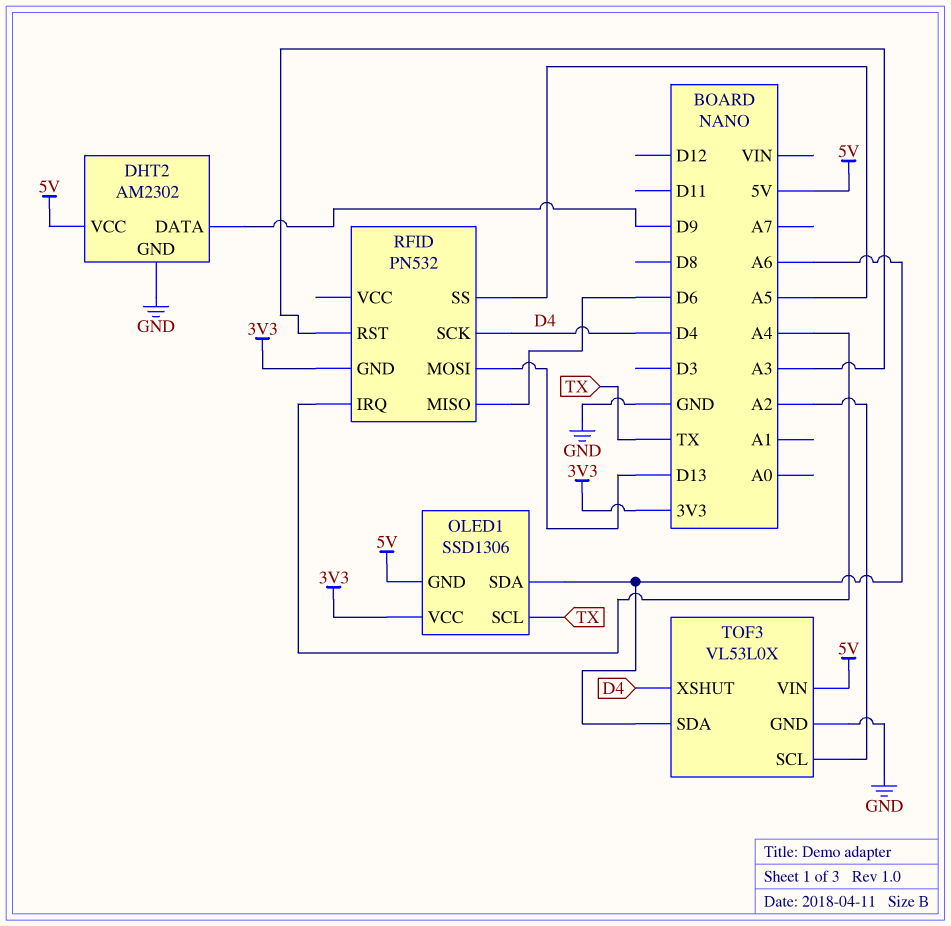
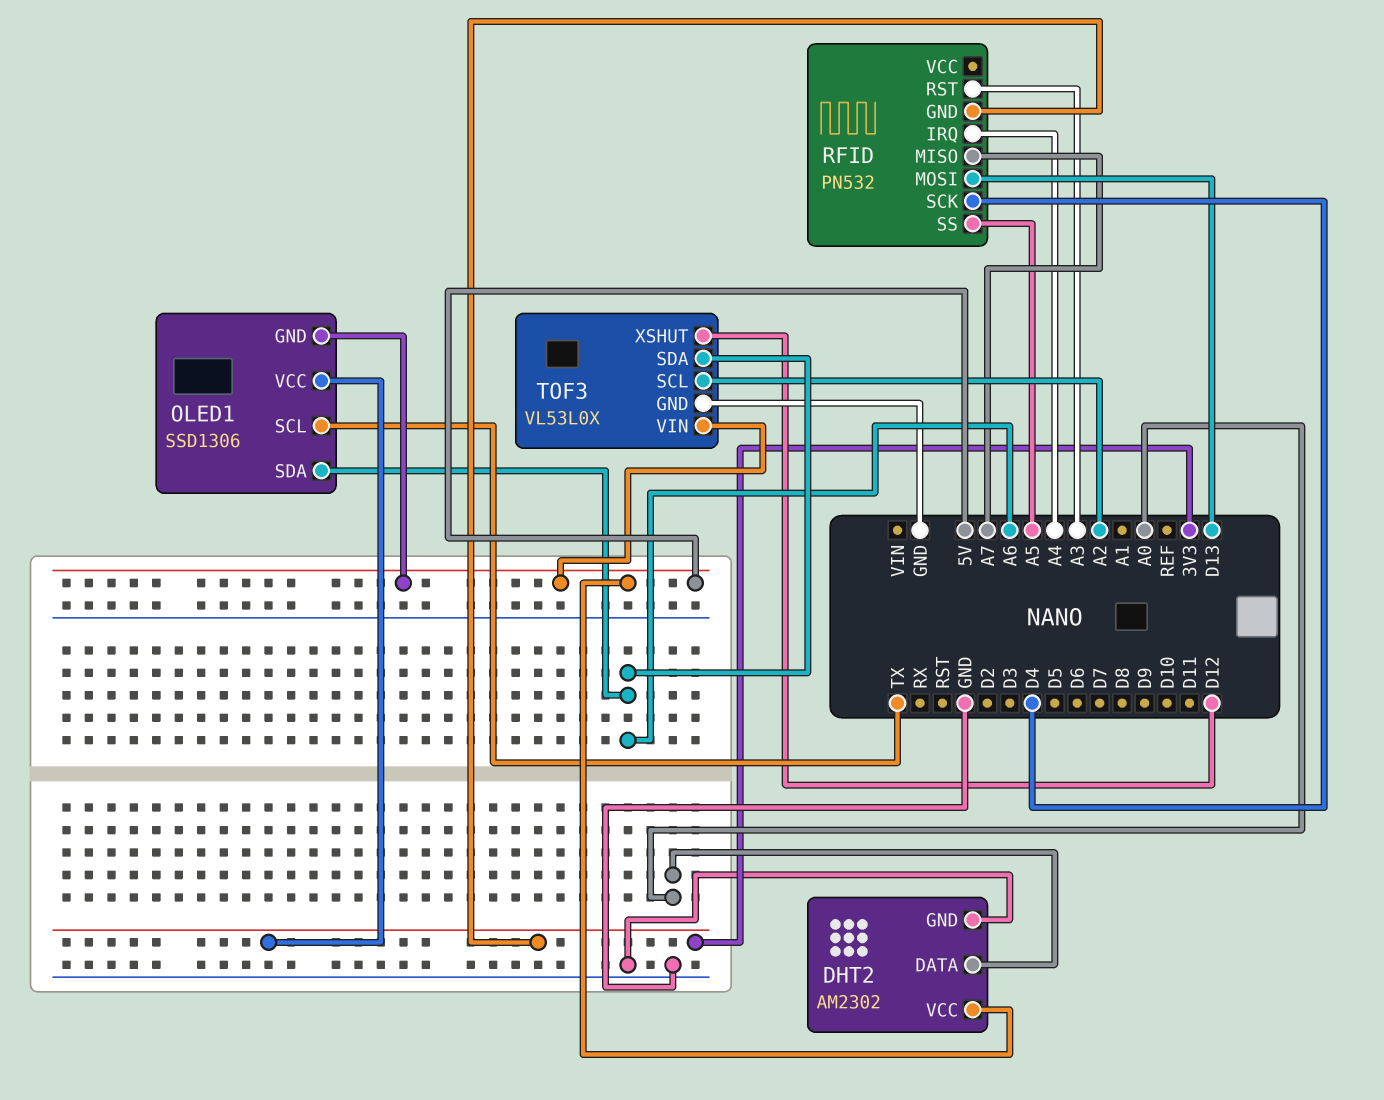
DHT2 pin DATA: D9 -> A0
RFID pin MISO: D6 -> A7
TOF3 pin XSHUT: D4 -> D12

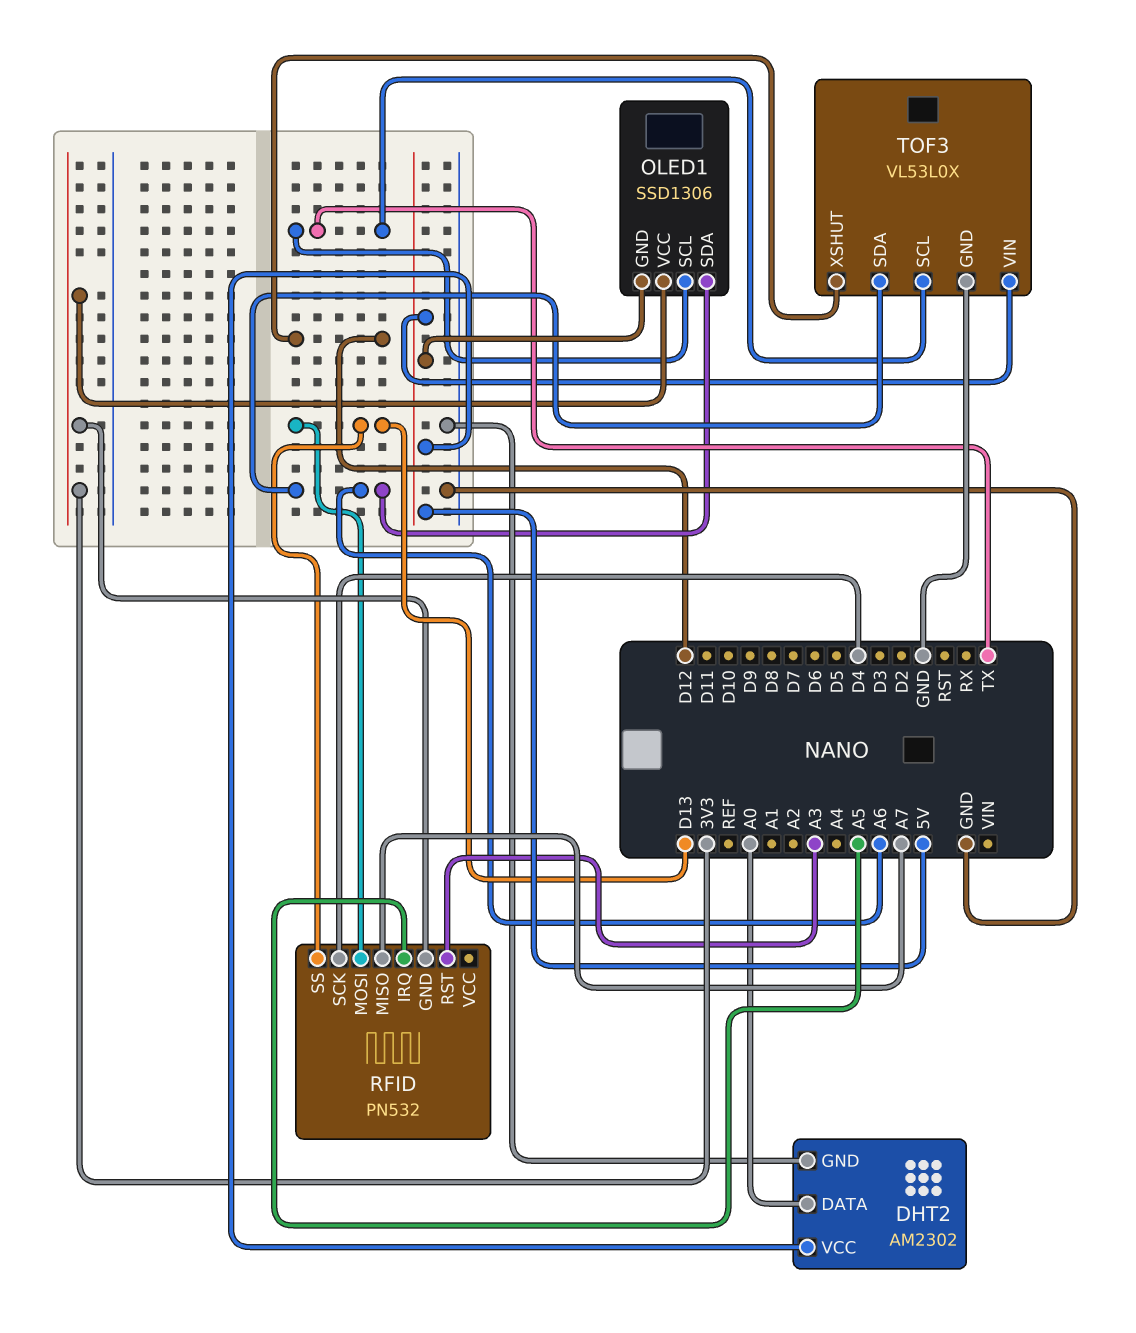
RFID pin IRQ: A4 -> A5
RFID pin SS: A5 -> D13
TOF3 pin SCL: A2 -> TX

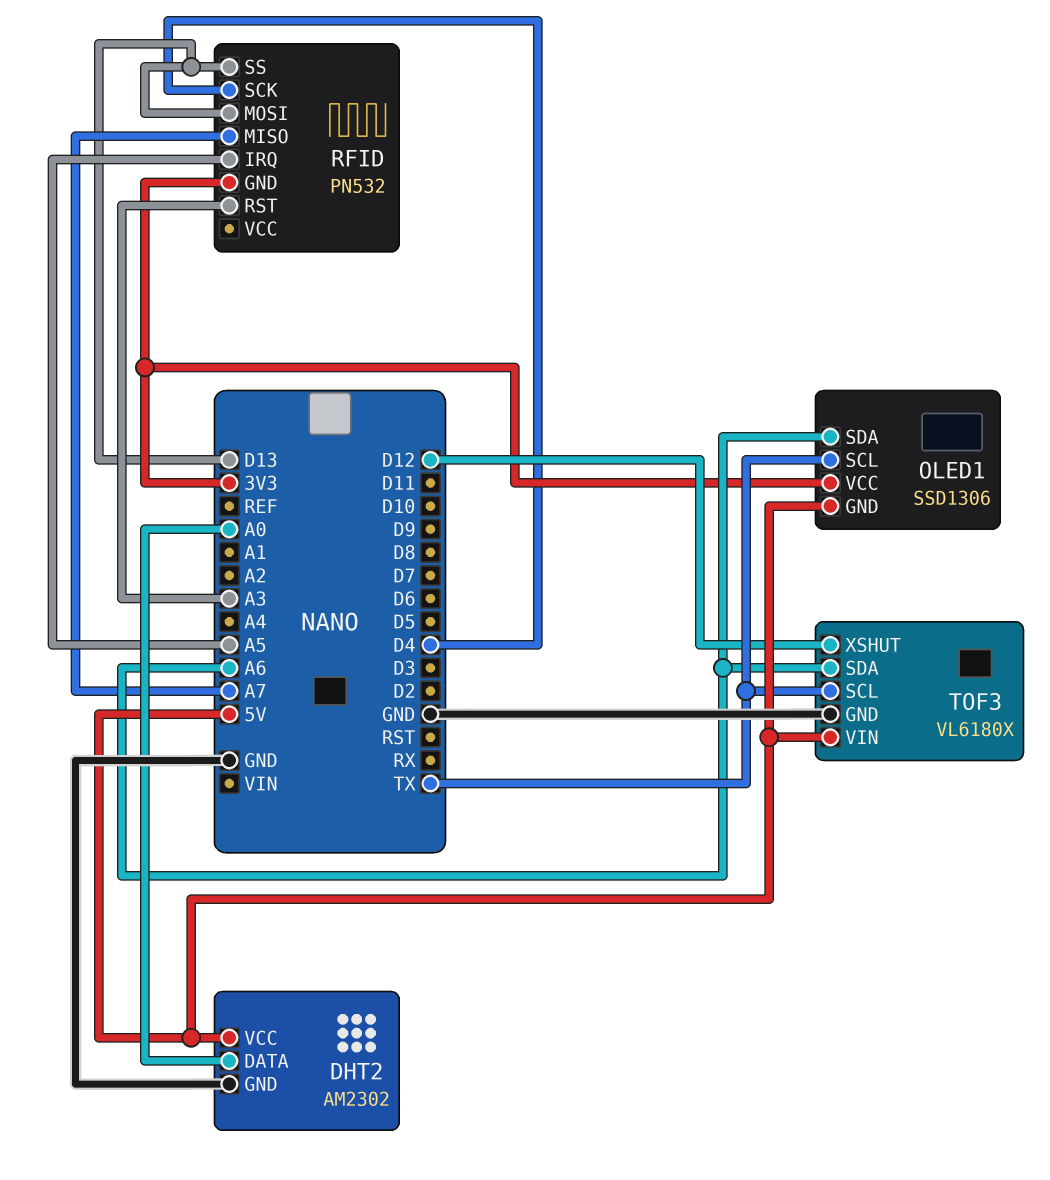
TOF3: VL53L0X -> VL6180X

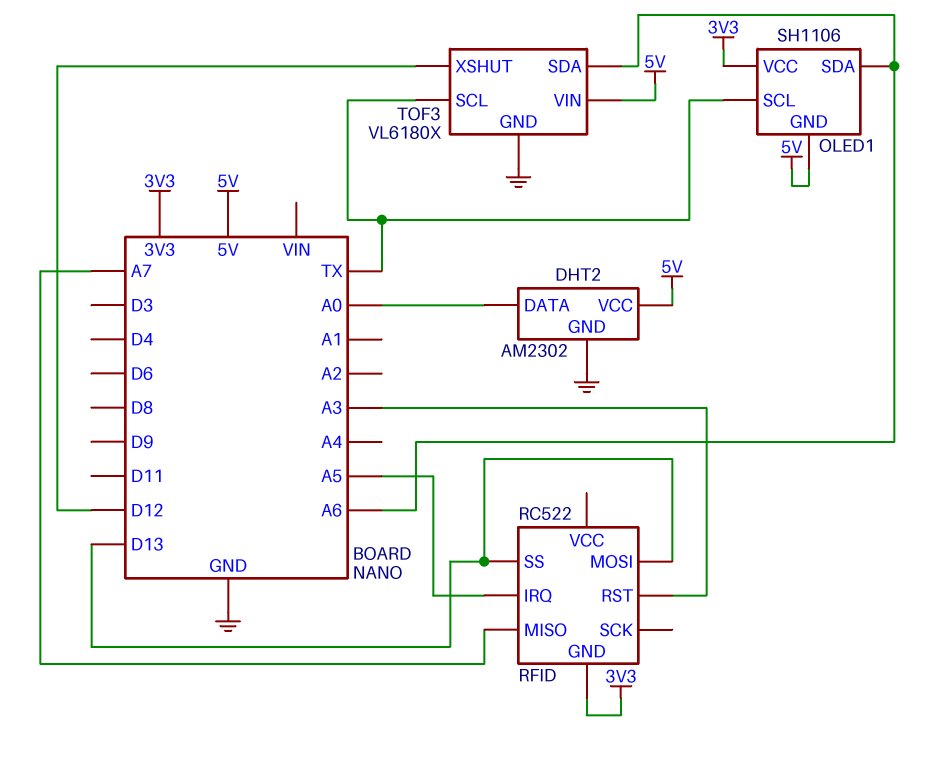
OLED1: SSD1306 -> SH1106
RFID: PN532 -> RC522
RFID pin SCK: D4 -> none

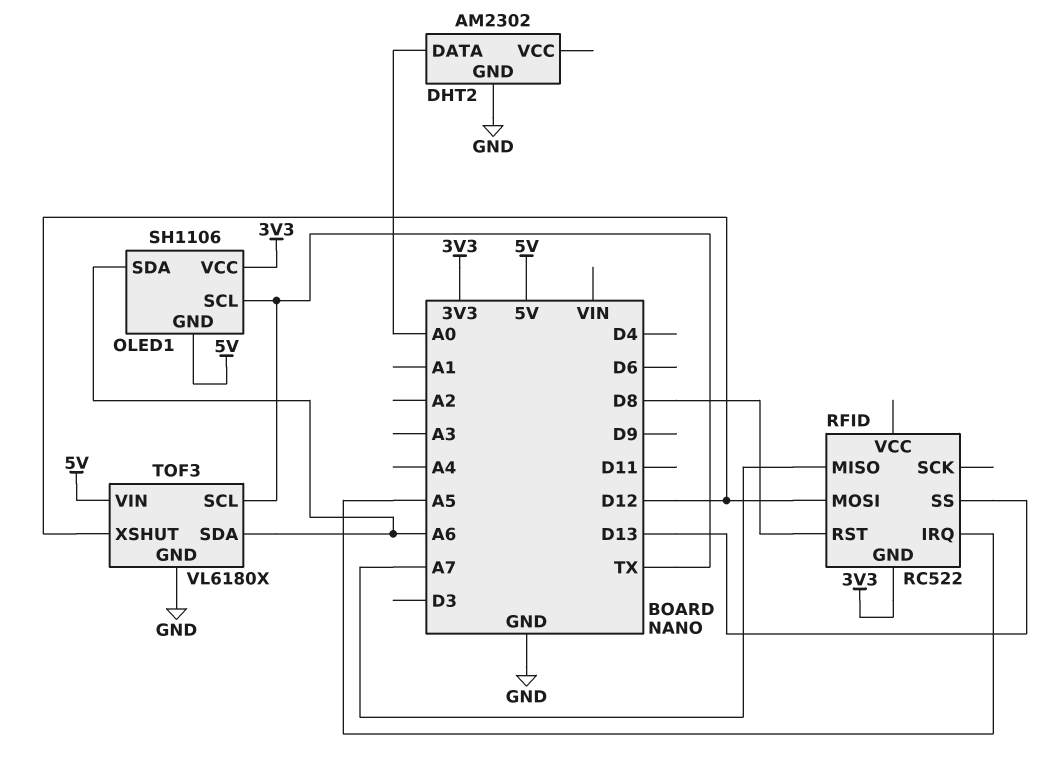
DHT2 pin VCC: 5V -> none
RFID pin MOSI: D13 -> D12
RFID pin RST: A3 -> D8

